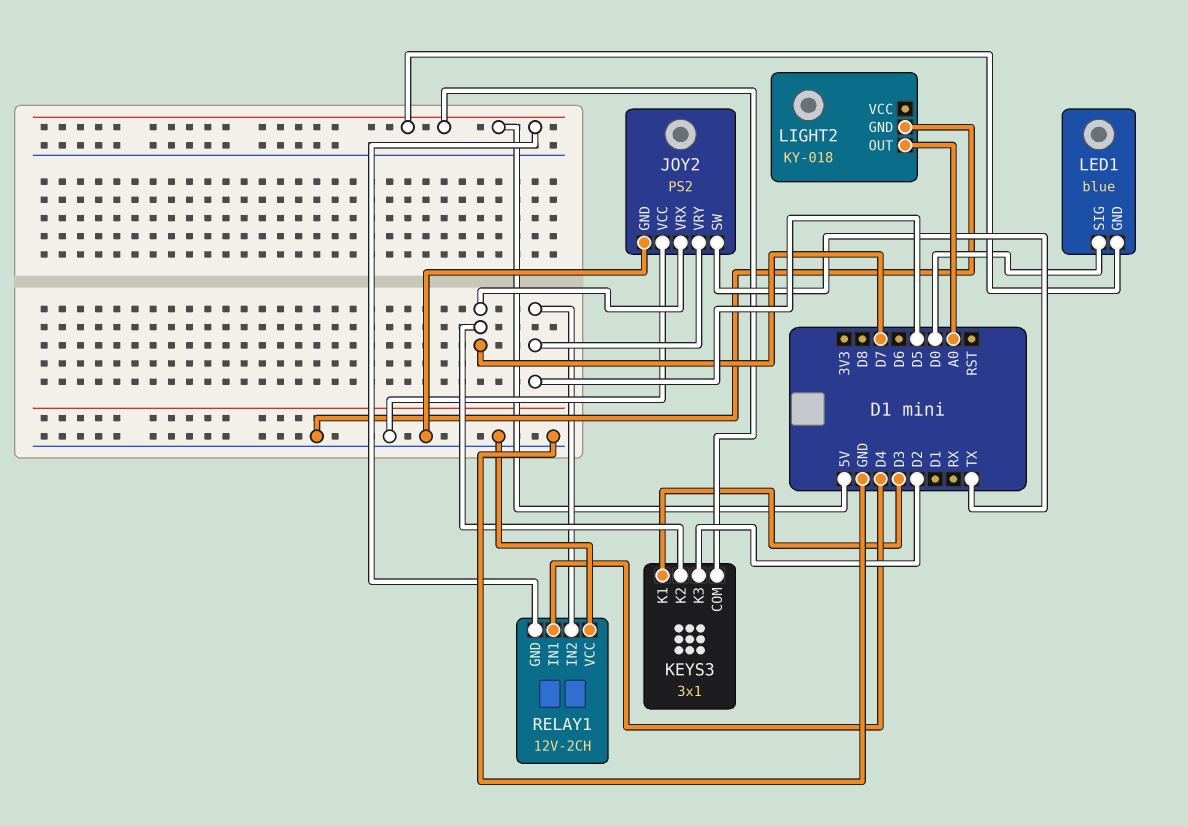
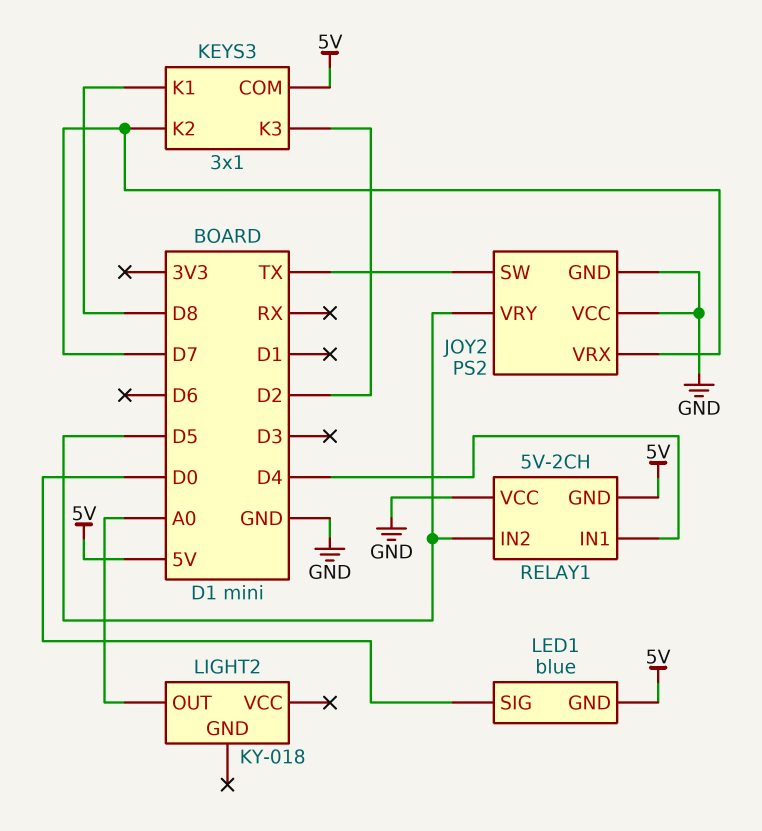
KEYS3 pin K1: D3 -> D8
LIGHT2 pin GND: GND -> none
RELAY1: 12V-2CH -> 5V-2CH

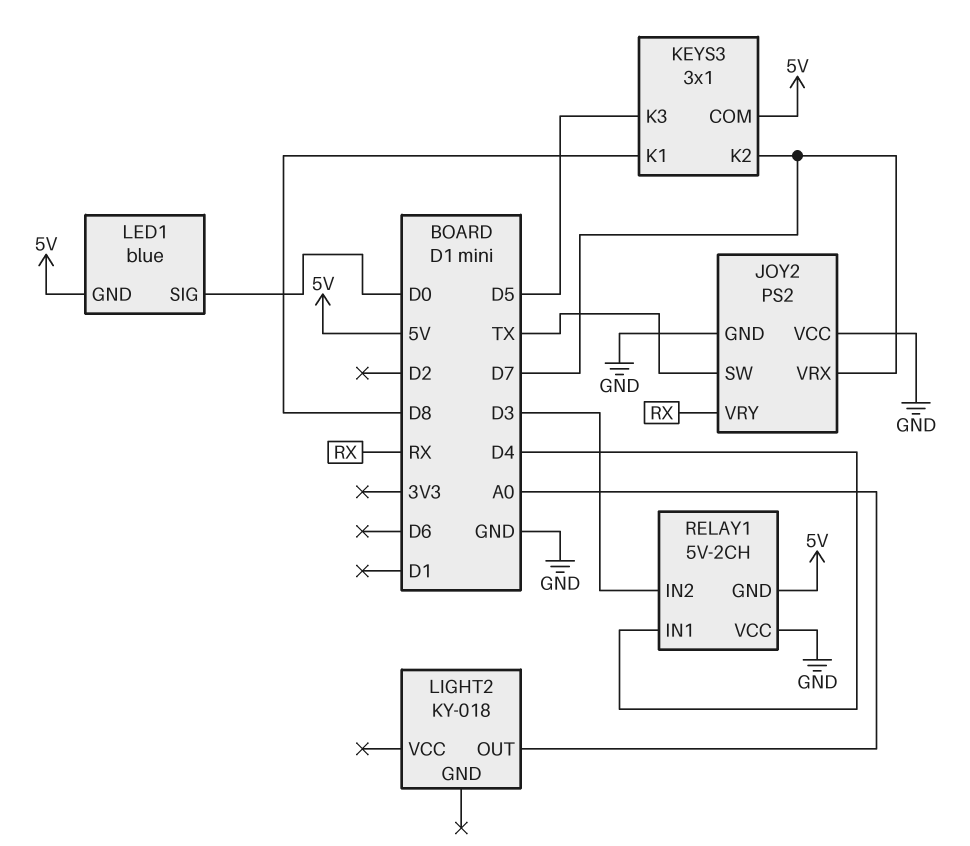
JOY2 pin VRY: D5 -> RX
KEYS3 pin K3: D2 -> D5
RELAY1 pin IN2: D5 -> D3

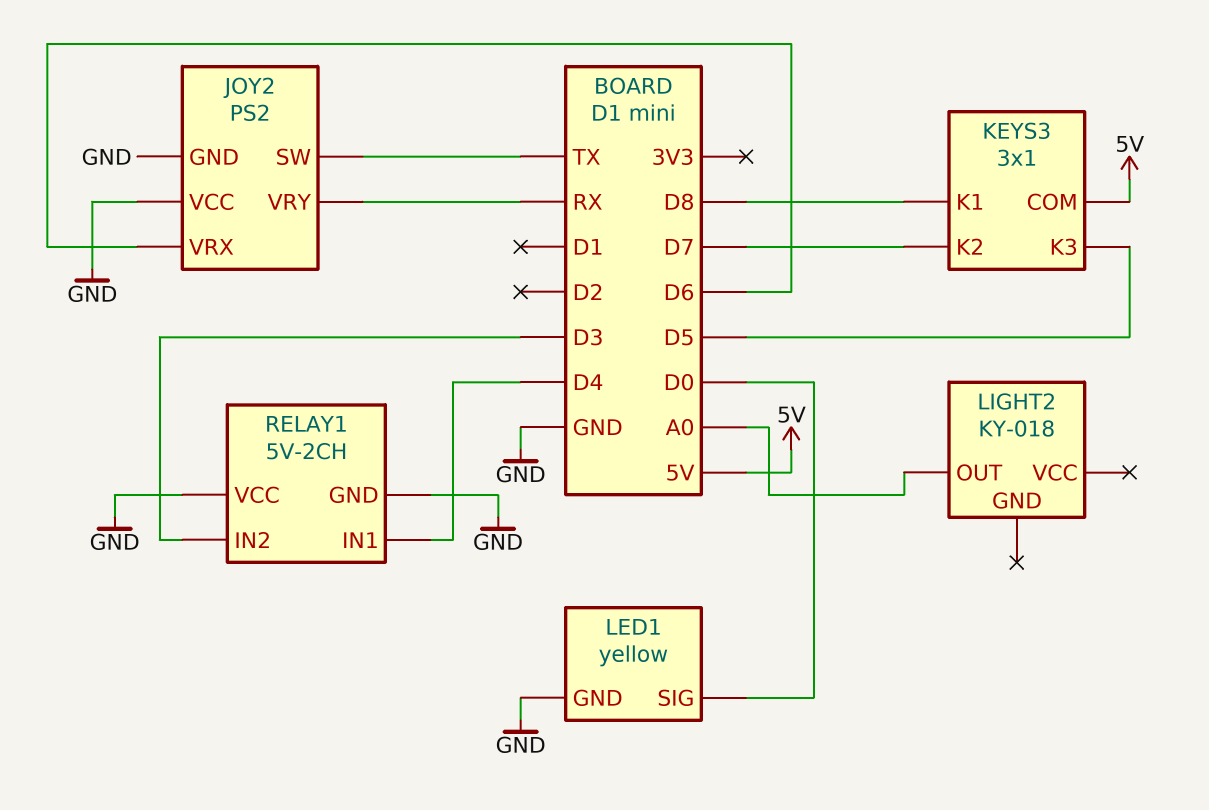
JOY2 pin VRX: D7 -> D6
LED1: blue -> yellow
LED1 pin GND: 5V -> GND
RELAY1 pin GND: 5V -> GND

